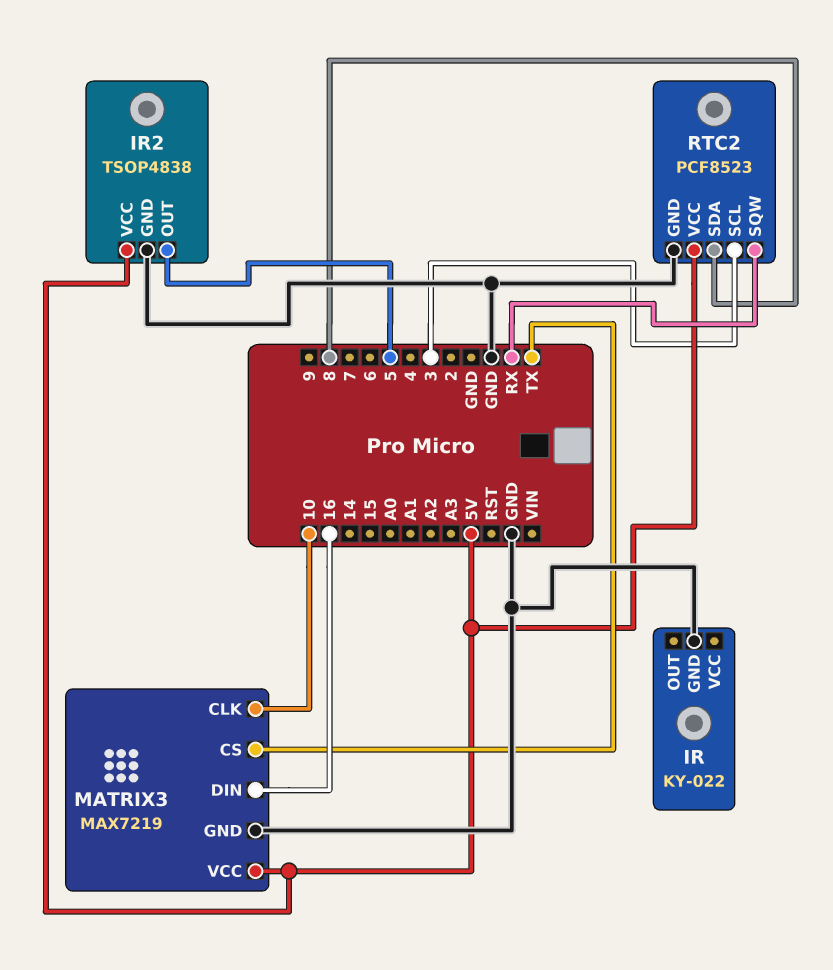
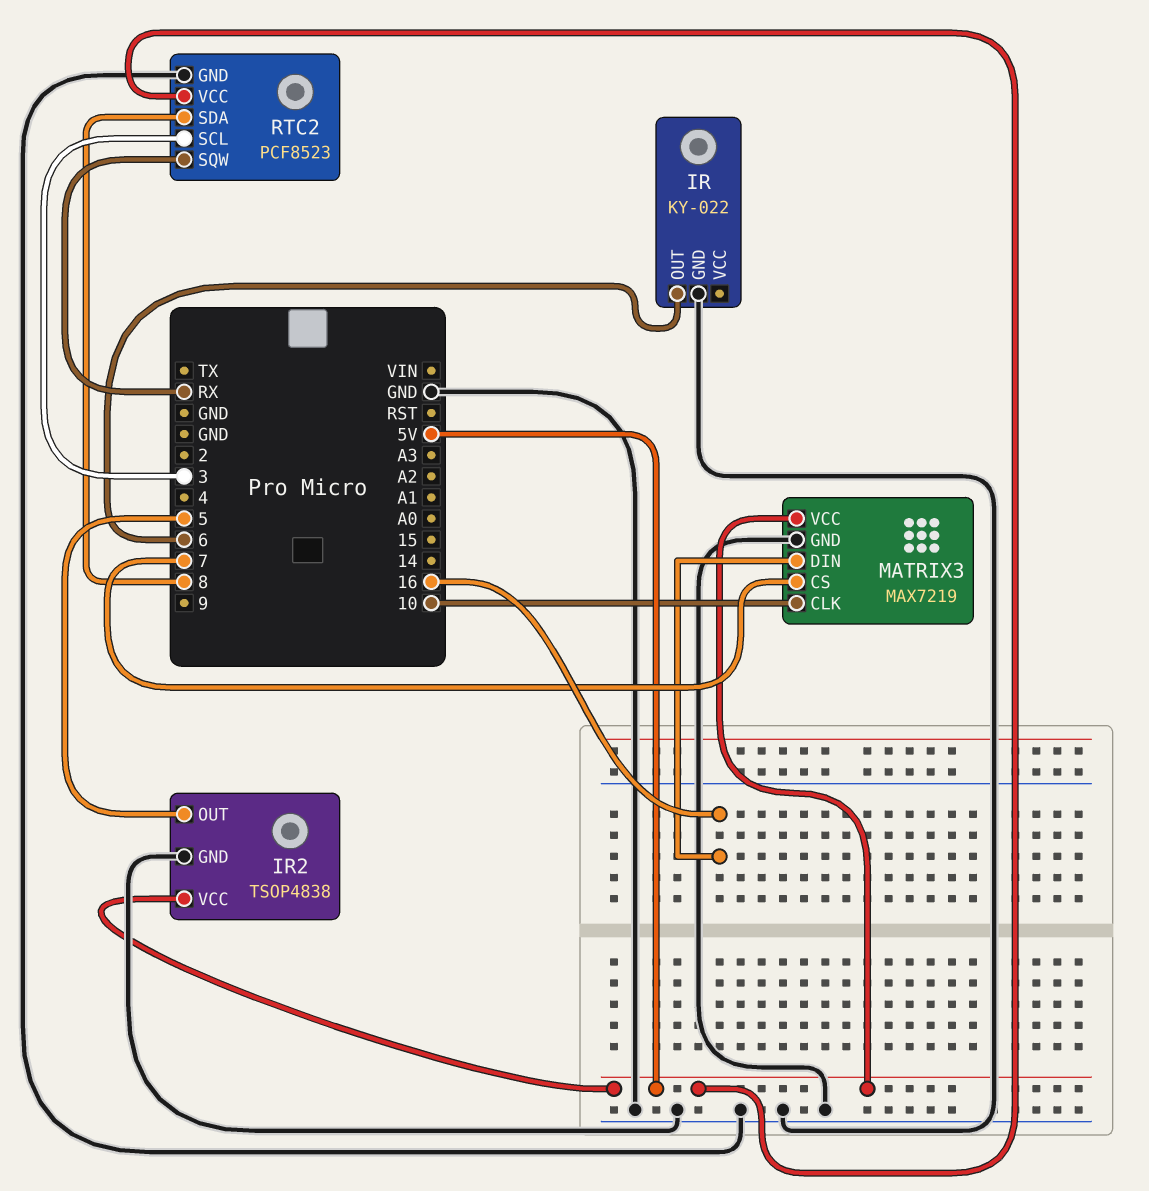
IR pin OUT: none -> 6
MATRIX3 pin CS: TX -> 7

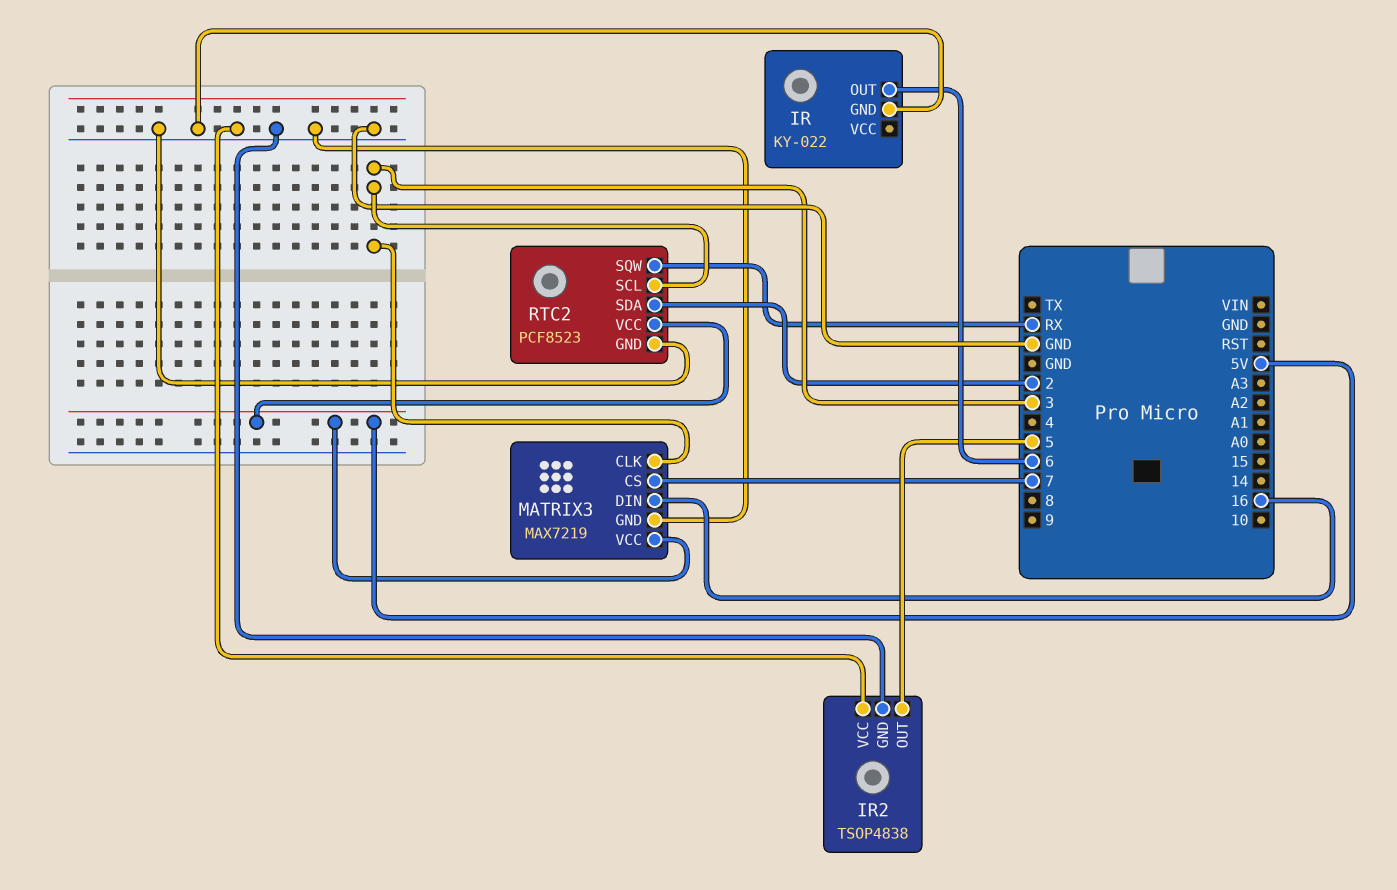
IR2 pin VCC: 5V -> GND
MATRIX3 pin CLK: 10 -> 3
RTC2 pin SDA: 8 -> 2

